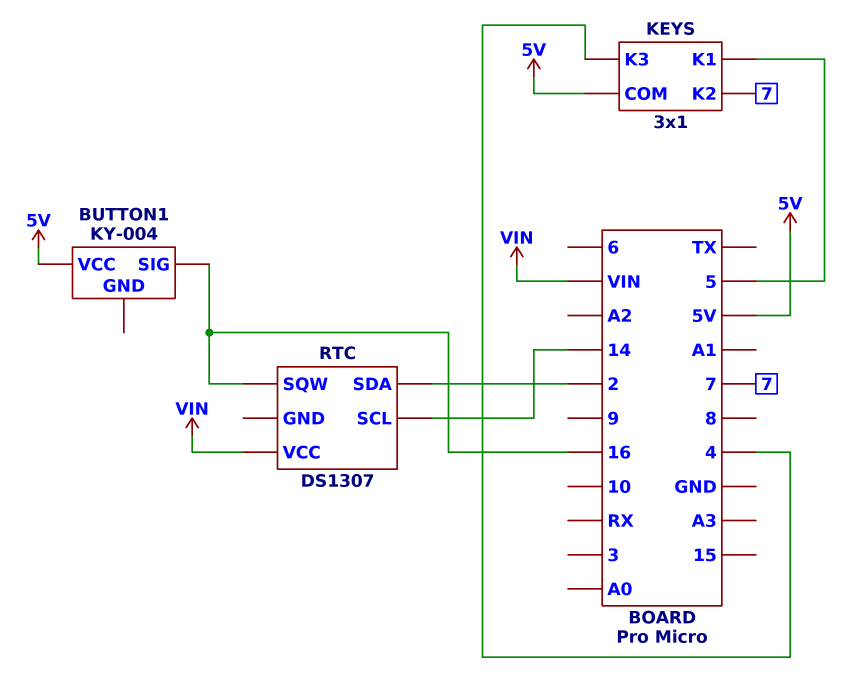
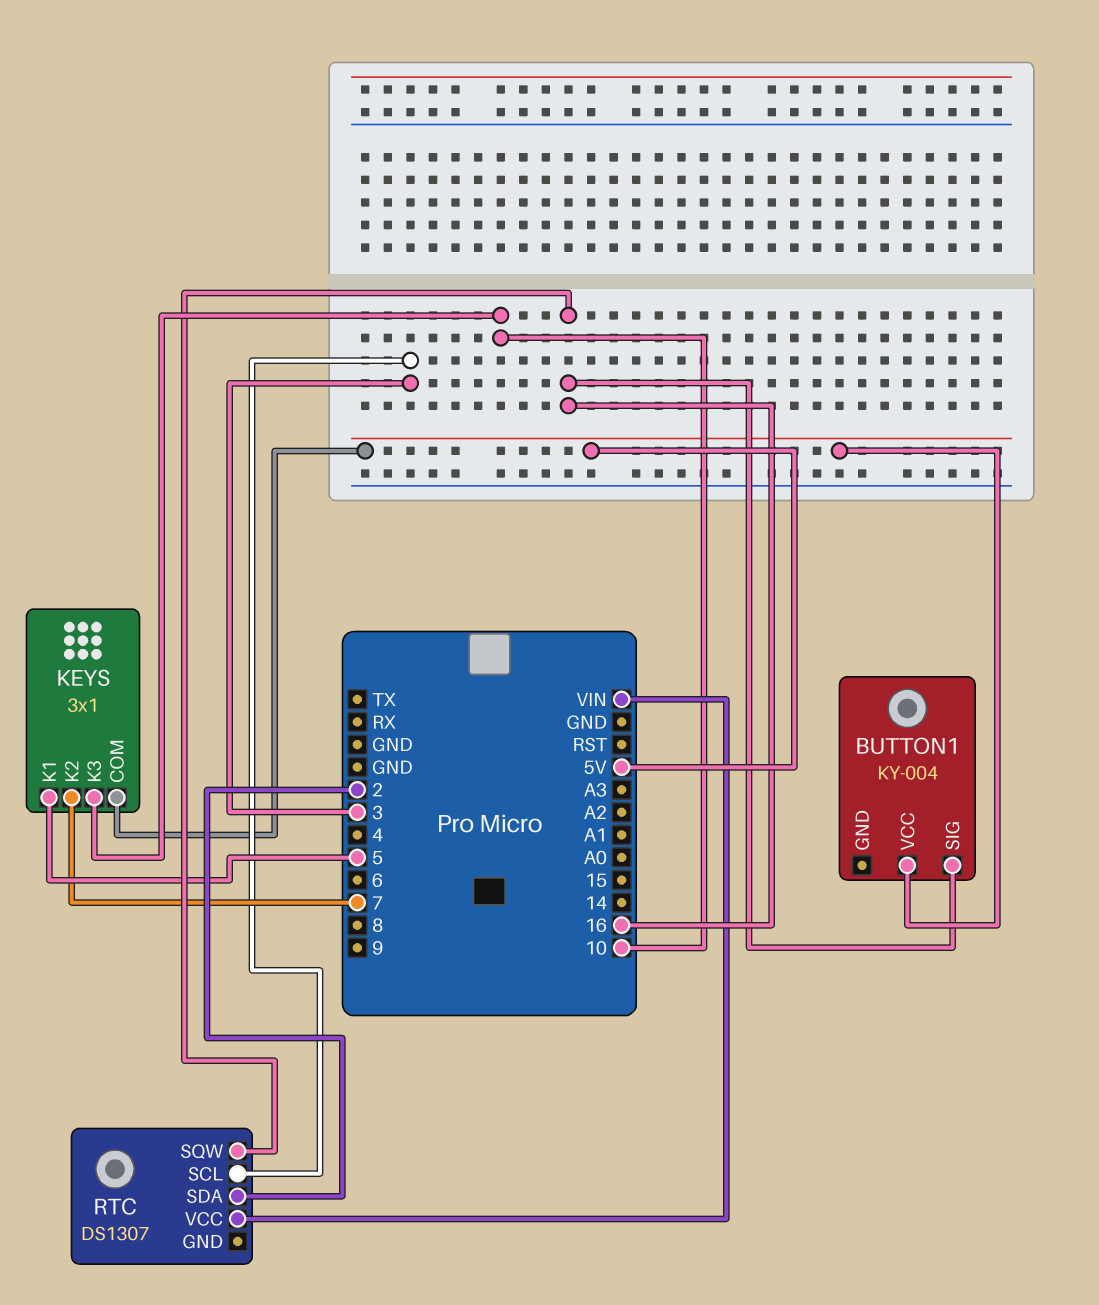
KEYS pin K3: 4 -> 10
RTC pin SCL: 14 -> 3

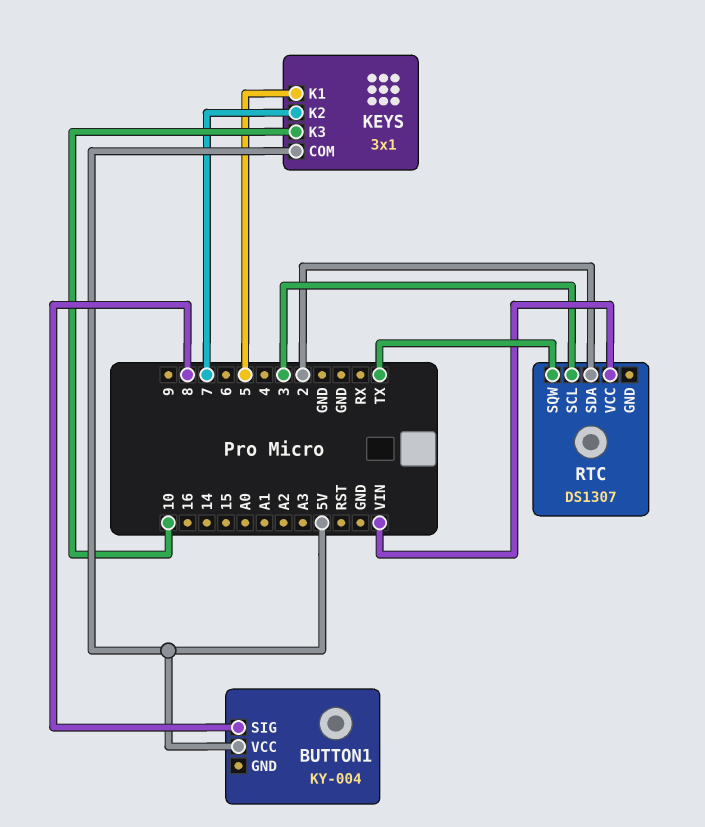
BUTTON1 pin SIG: 16 -> 8
RTC pin SQW: 16 -> TX

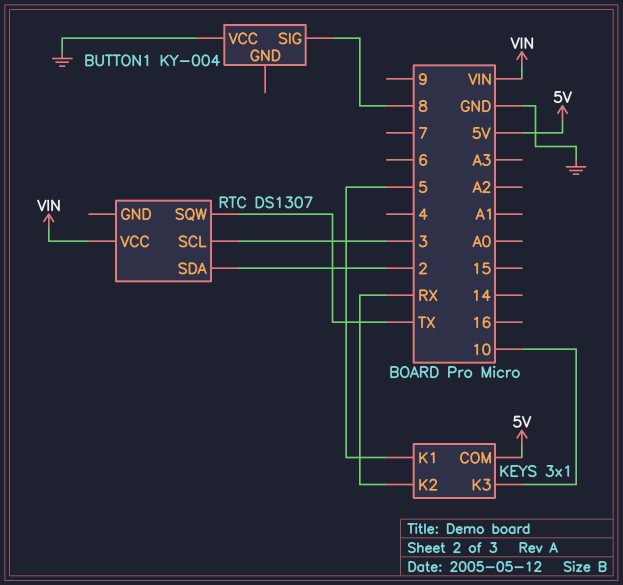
BUTTON1 pin VCC: 5V -> GND
KEYS pin K2: 7 -> RX

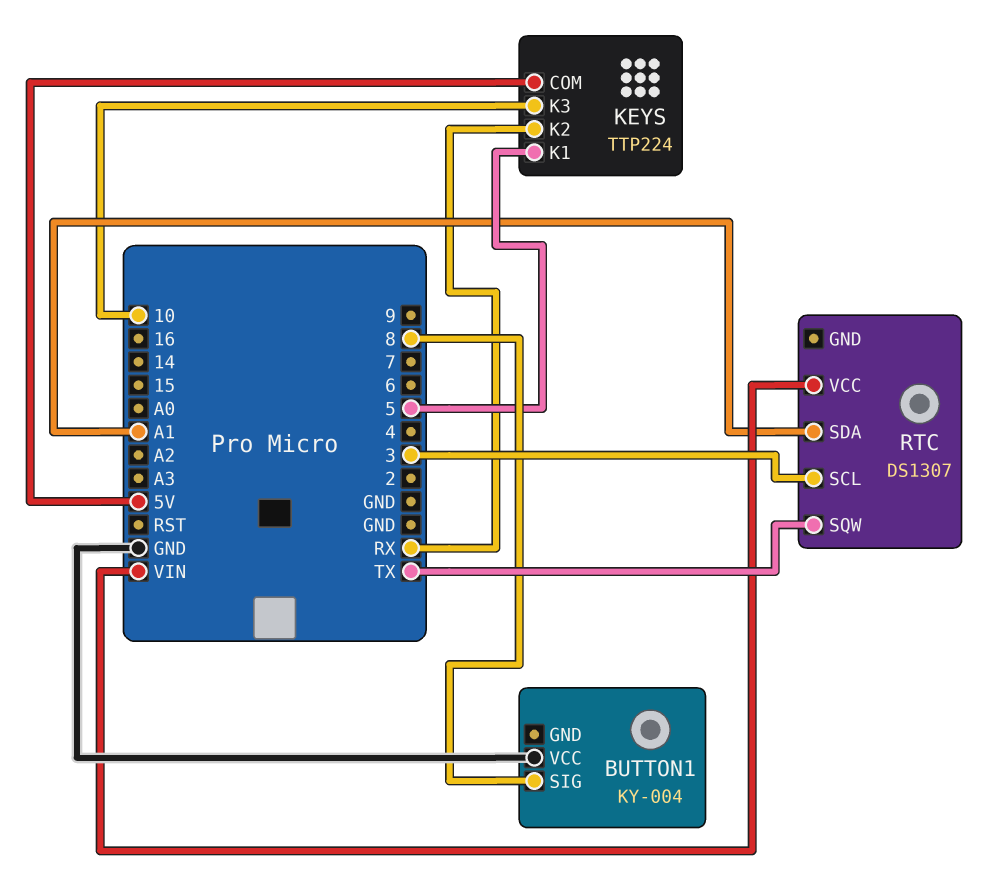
KEYS: 3x1 -> TTP224
RTC pin SDA: 2 -> A1

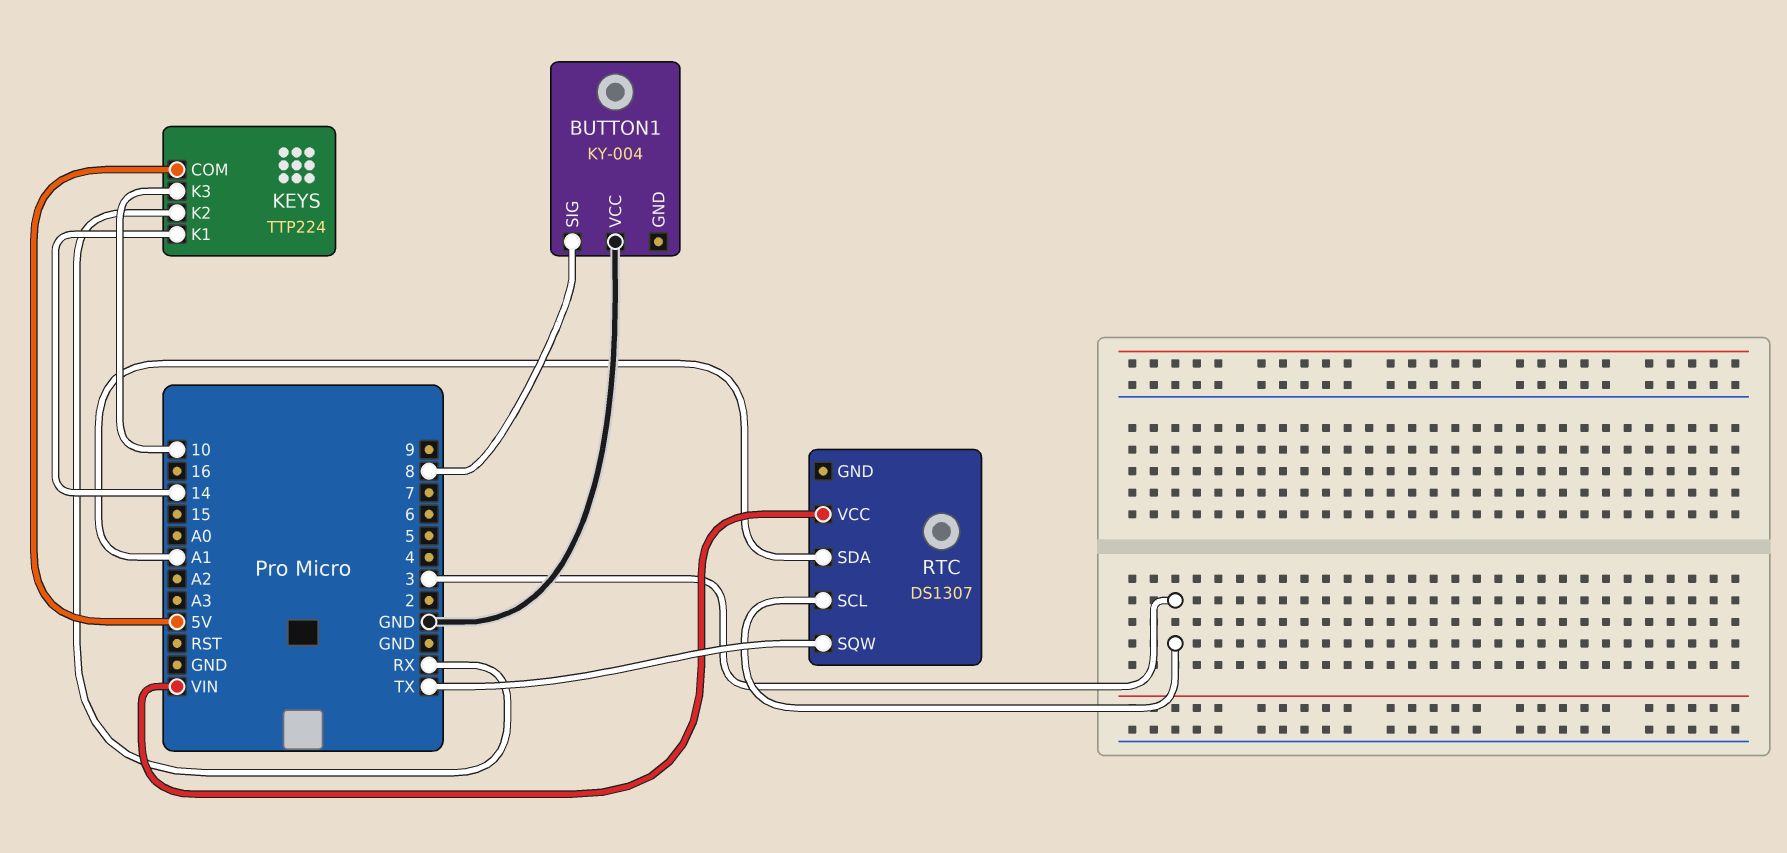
KEYS pin K1: 5 -> 14

